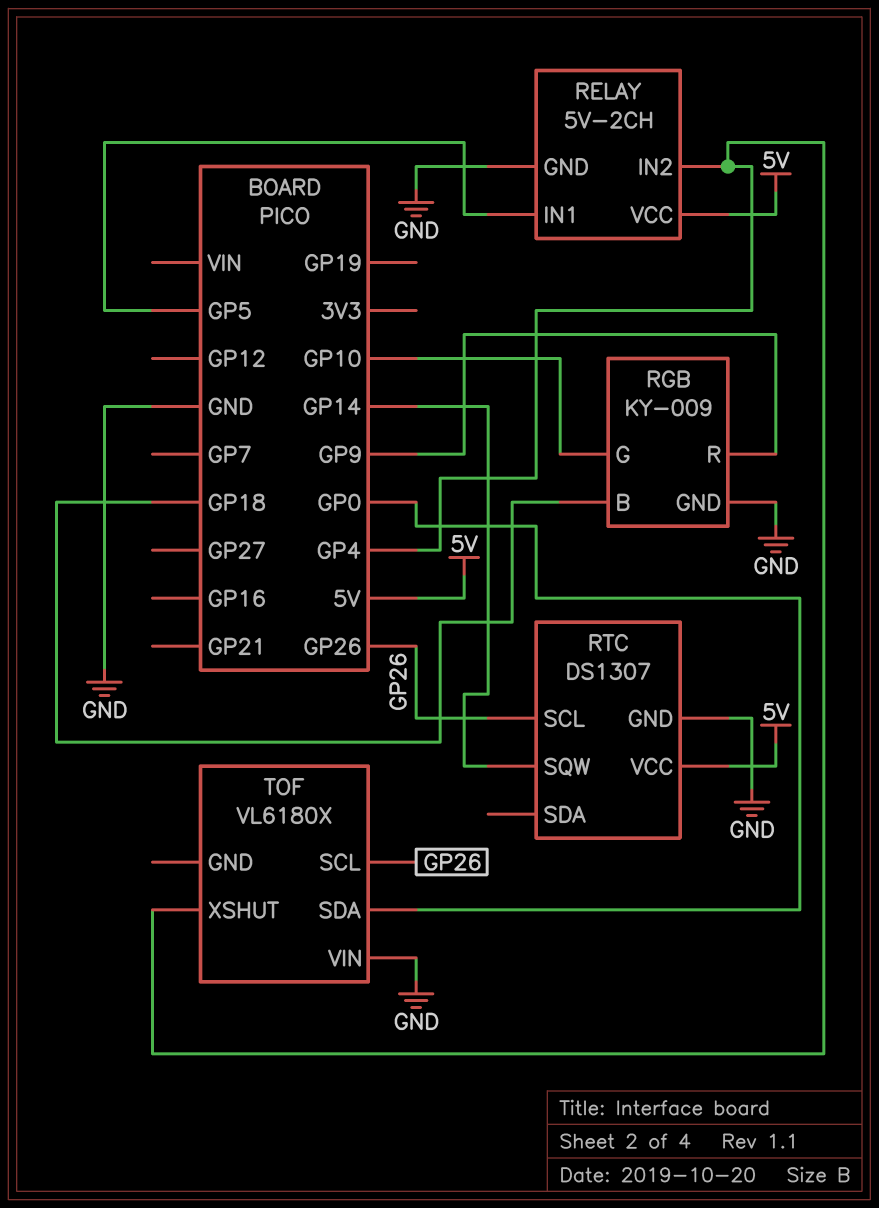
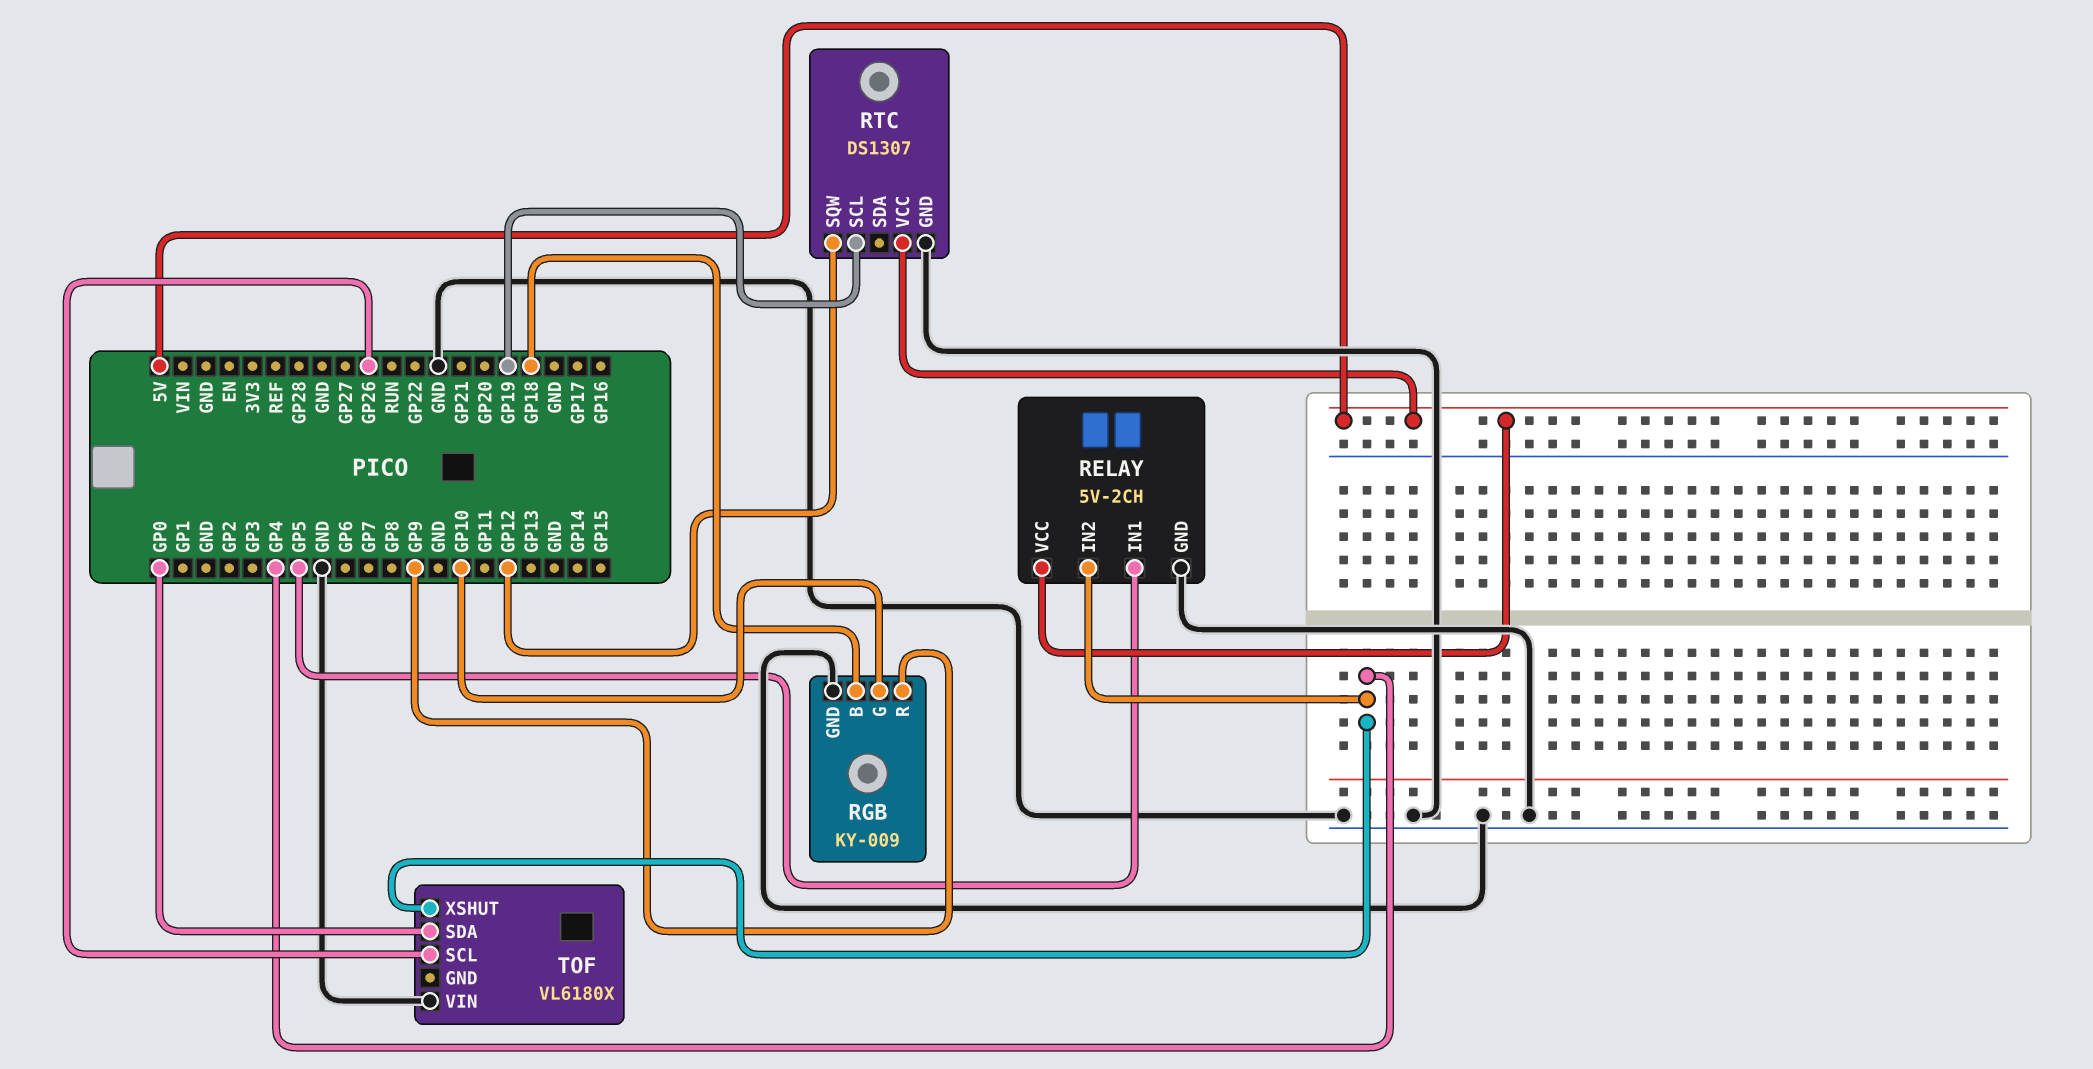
RTC pin SCL: GP26 -> GP19
RTC pin SQW: GP14 -> GP12

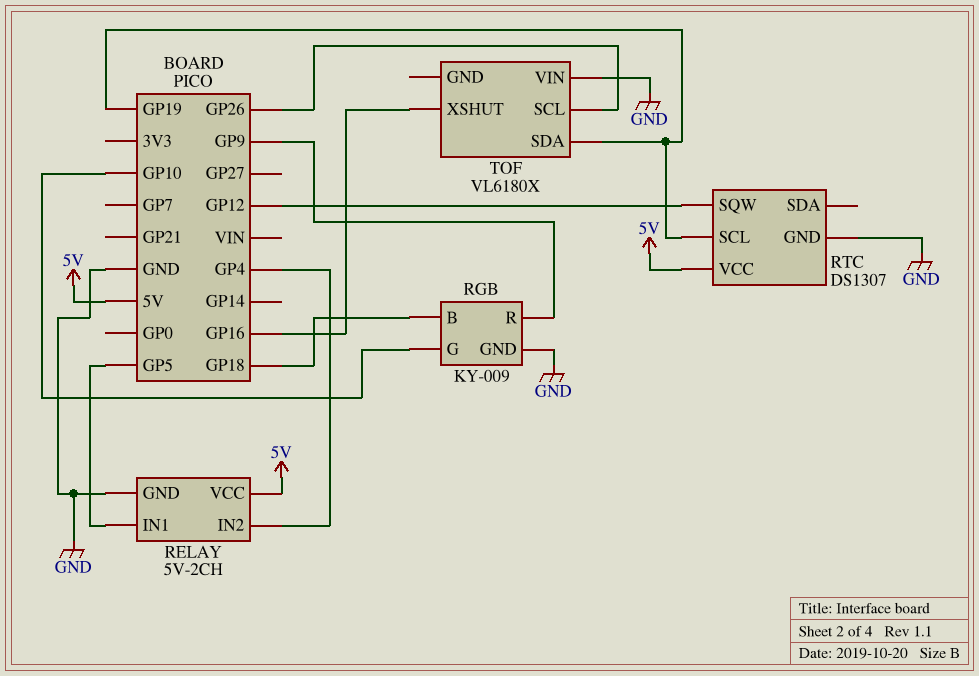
TOF pin SDA: GP0 -> GP19
TOF pin XSHUT: GP4 -> GP16

